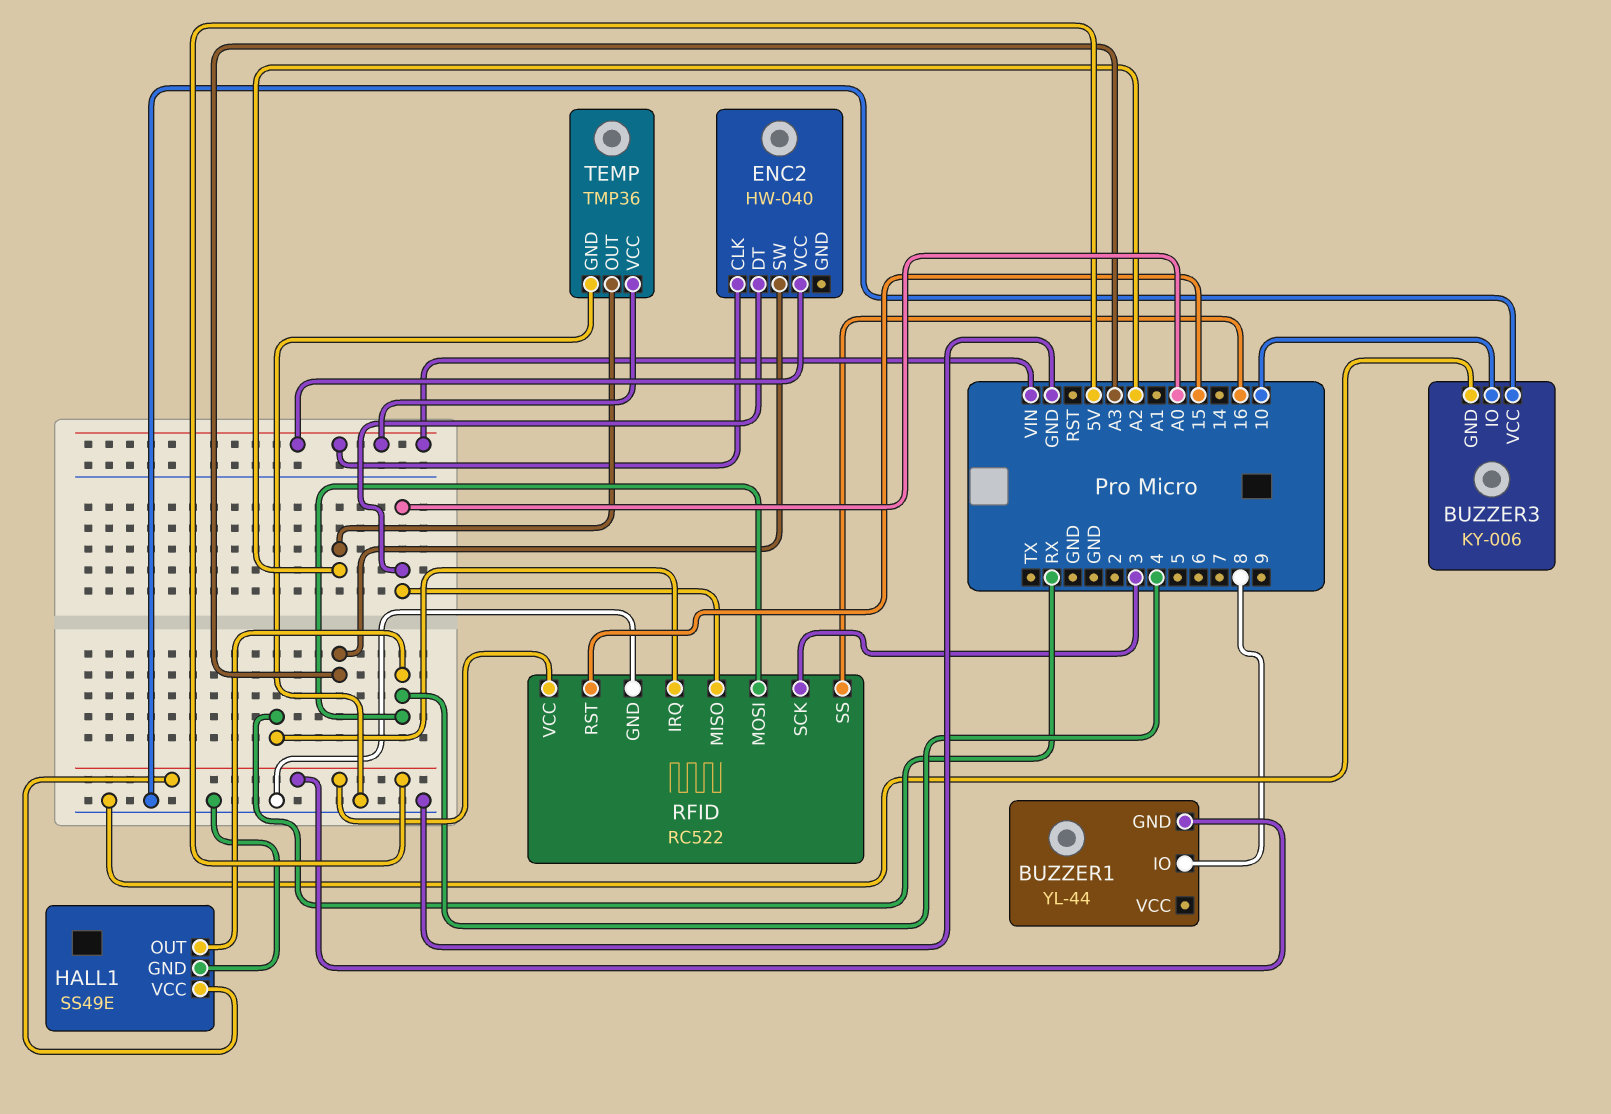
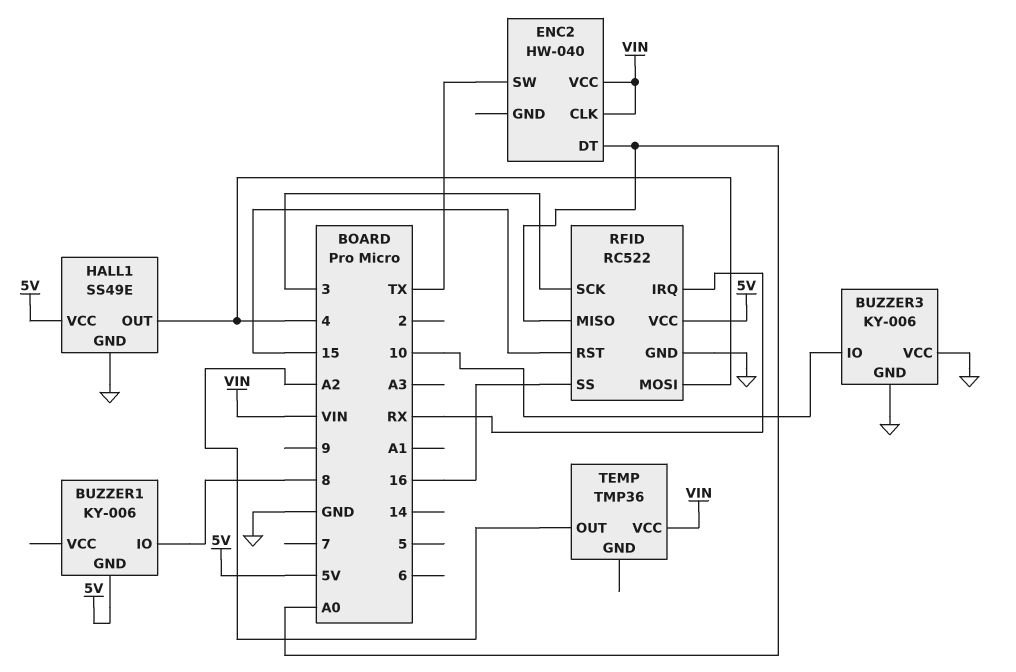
BUZZER1: YL-44 -> KY-006
ENC2 pin SW: A3 -> TX
TEMP pin GND: GND -> none

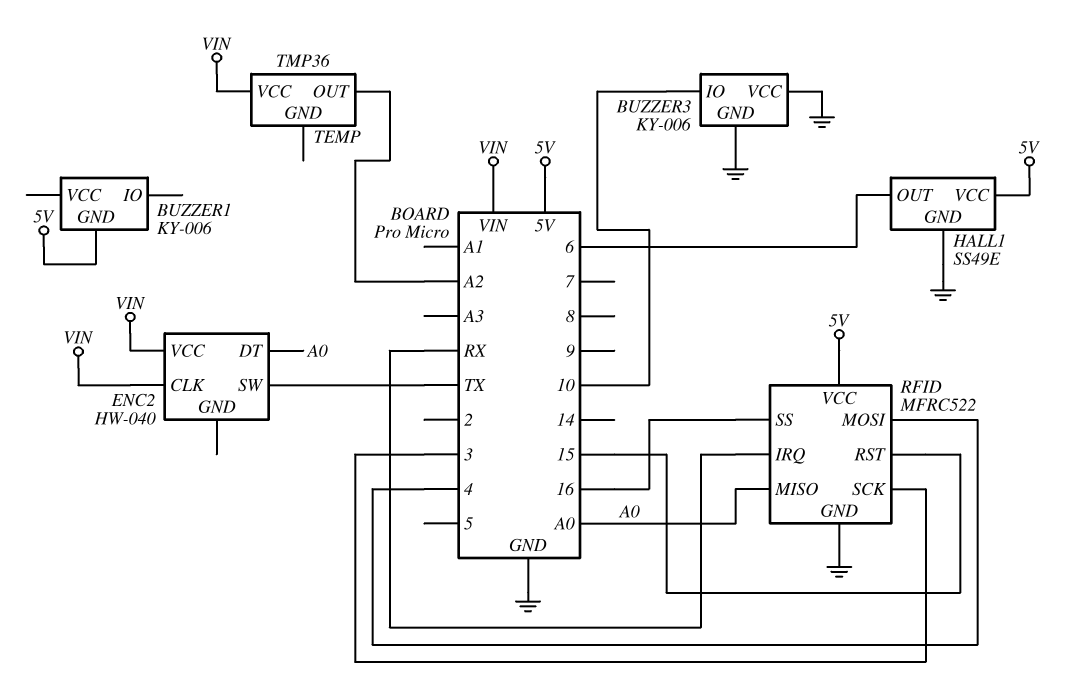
BUZZER1 pin IO: 8 -> none
HALL1 pin OUT: 4 -> 6
RFID: RC522 -> MFRC522

